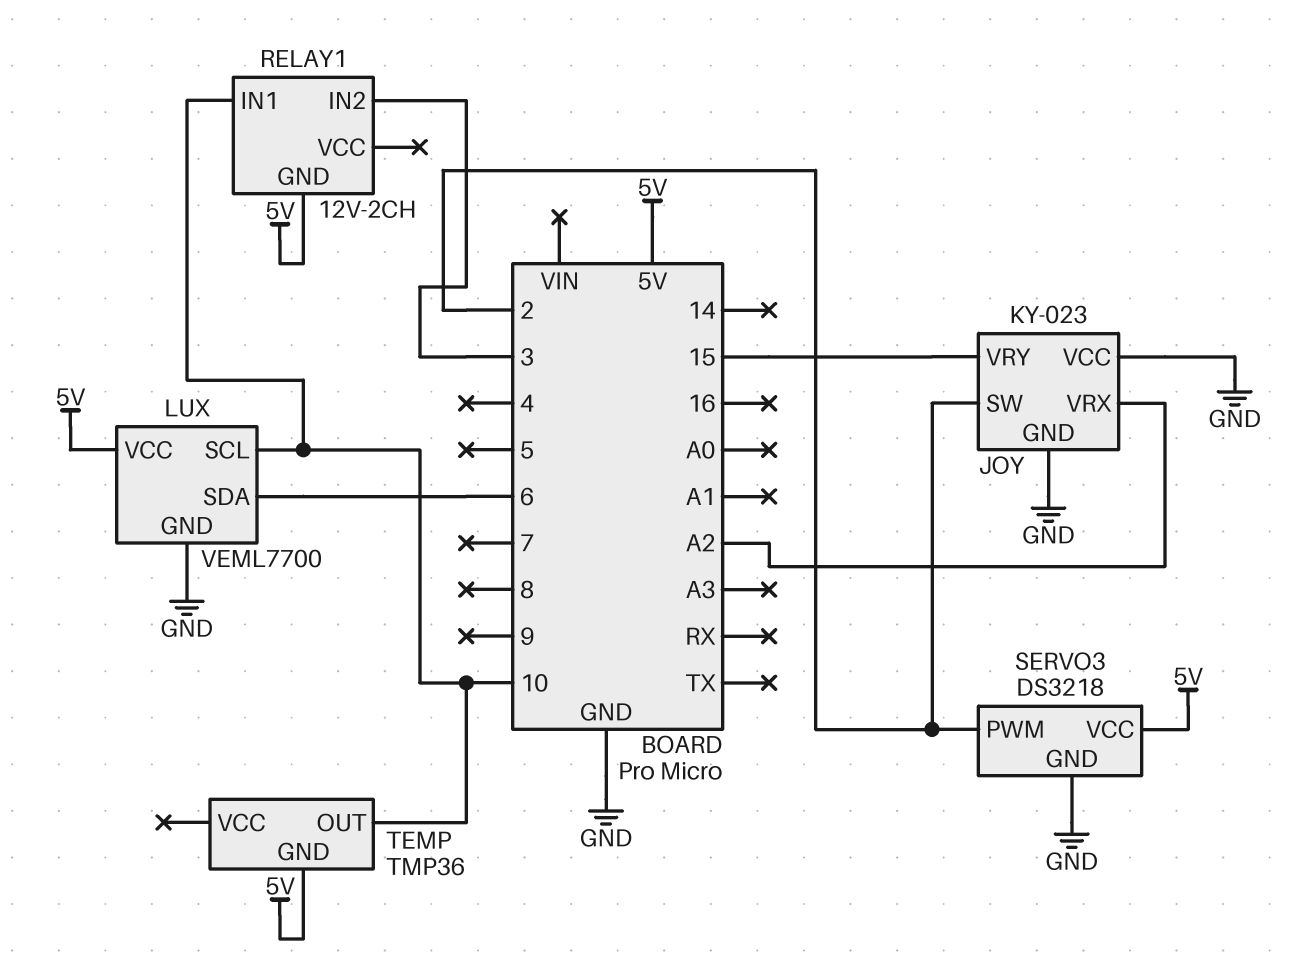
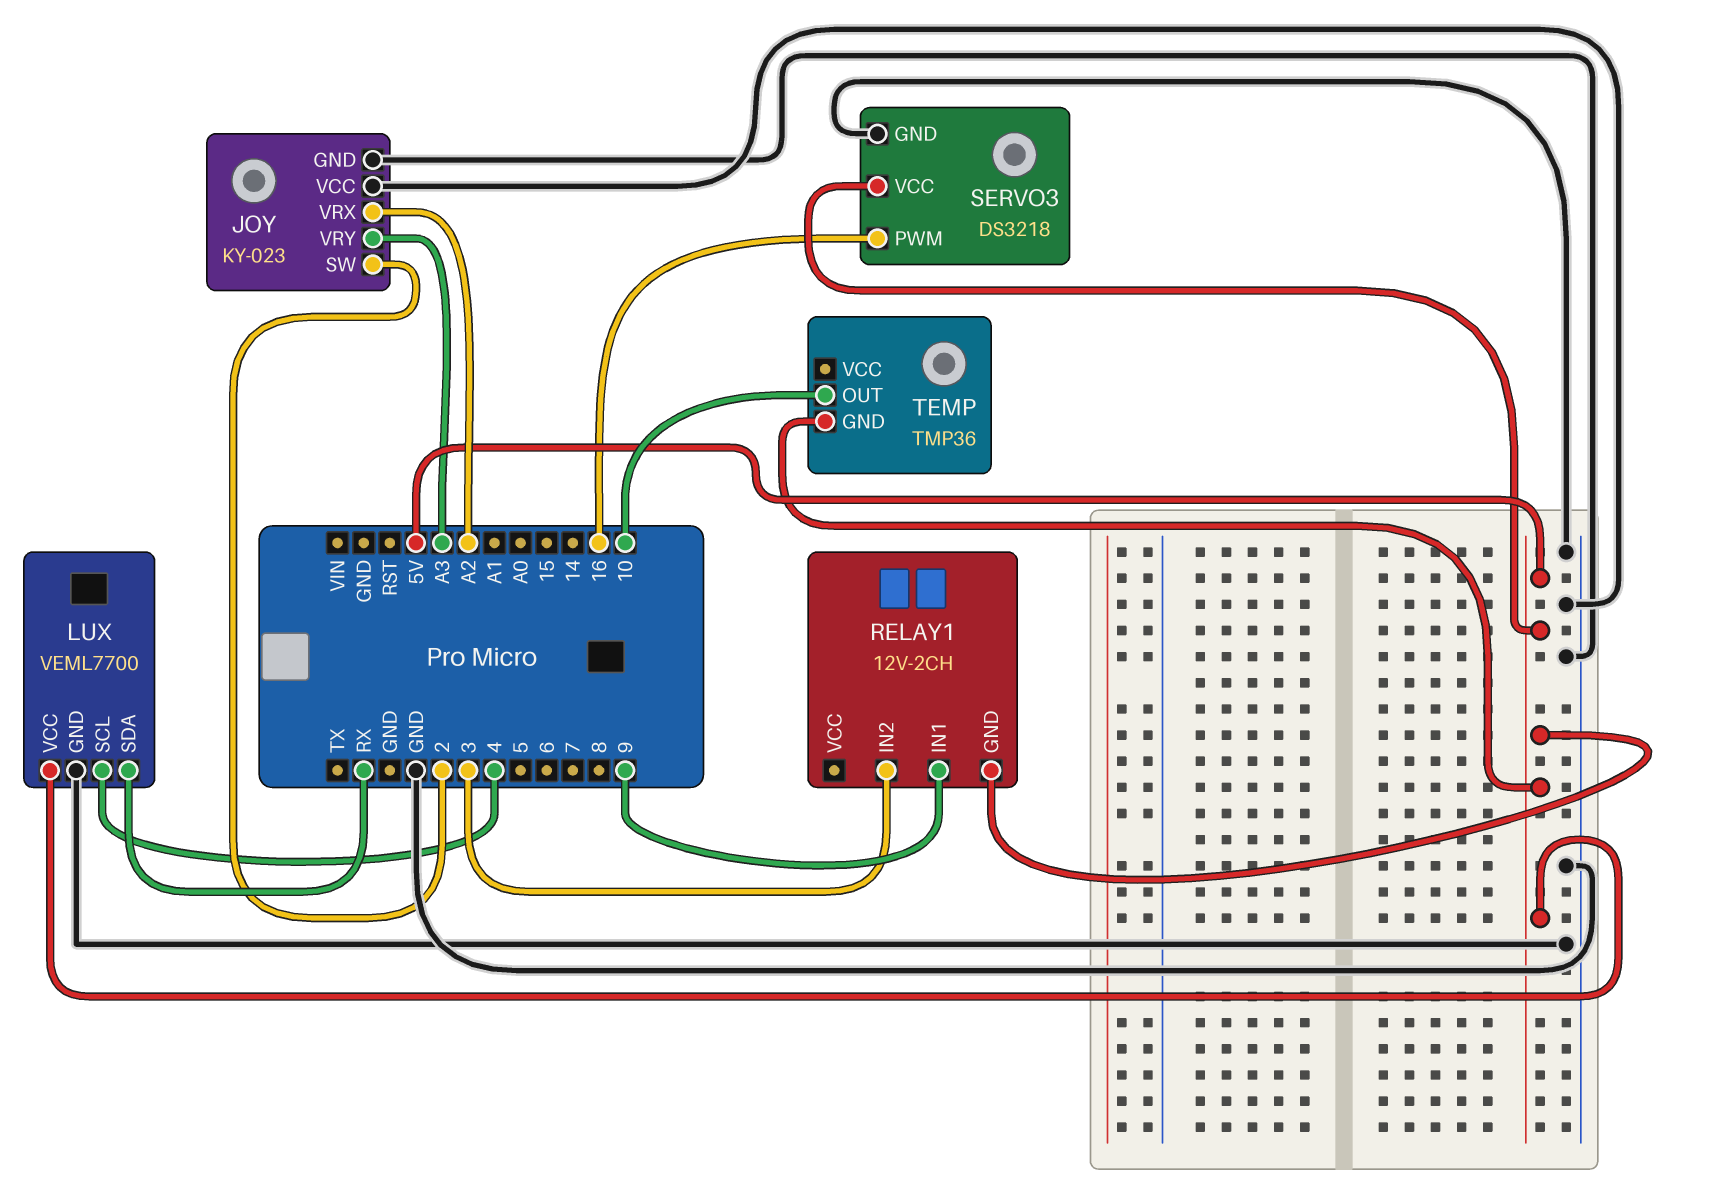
JOY pin VRY: 15 -> A3
LUX pin SCL: 10 -> 4
LUX pin SDA: 6 -> RX
RELAY1 pin IN1: 10 -> 9
SERVO3 pin PWM: 2 -> 16

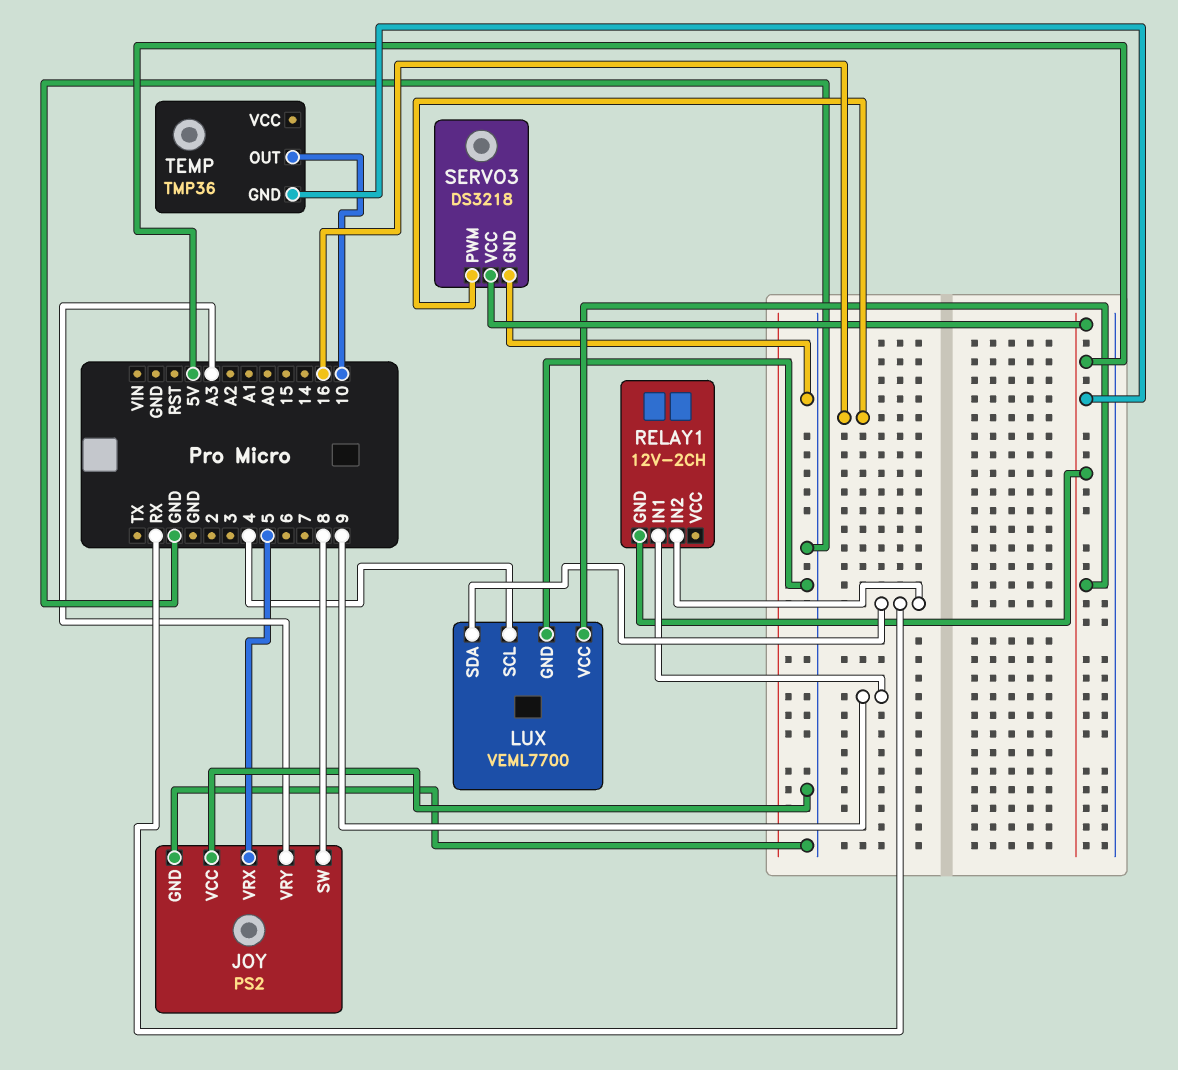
JOY: KY-023 -> PS2
JOY pin SW: 2 -> 8
JOY pin VRX: A2 -> 5
RELAY1 pin IN2: 3 -> RX

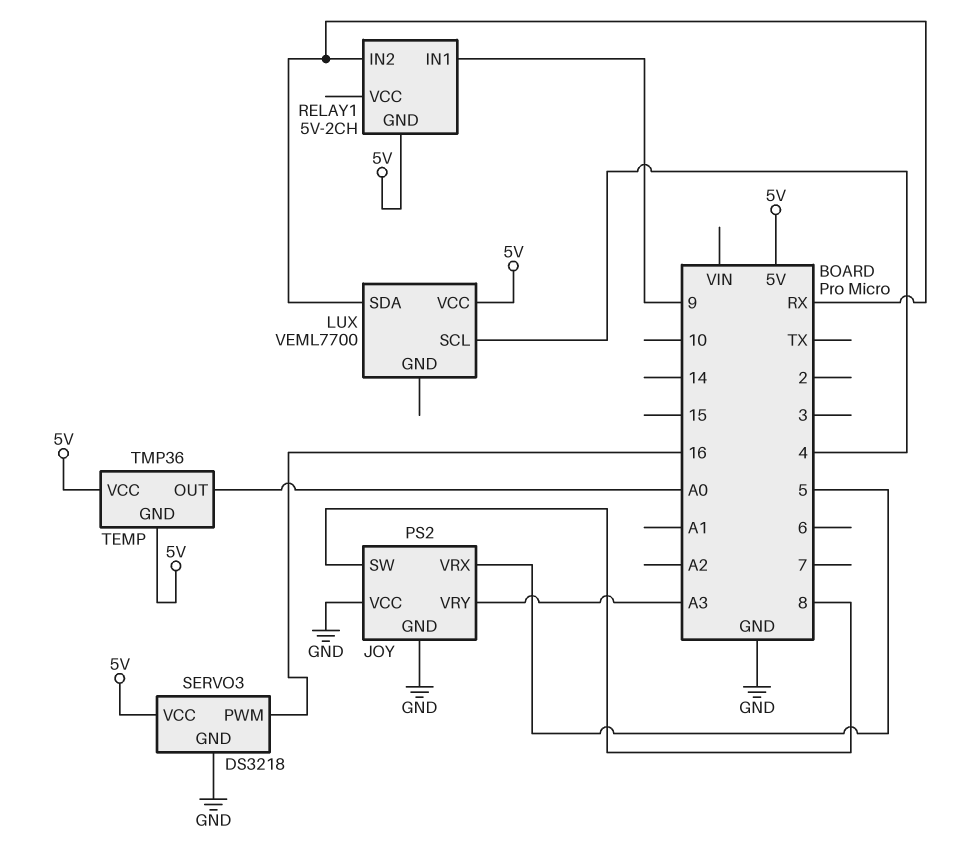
LUX pin GND: GND -> none
RELAY1: 12V-2CH -> 5V-2CH
TEMP pin OUT: 10 -> A0
TEMP pin VCC: none -> 5V

